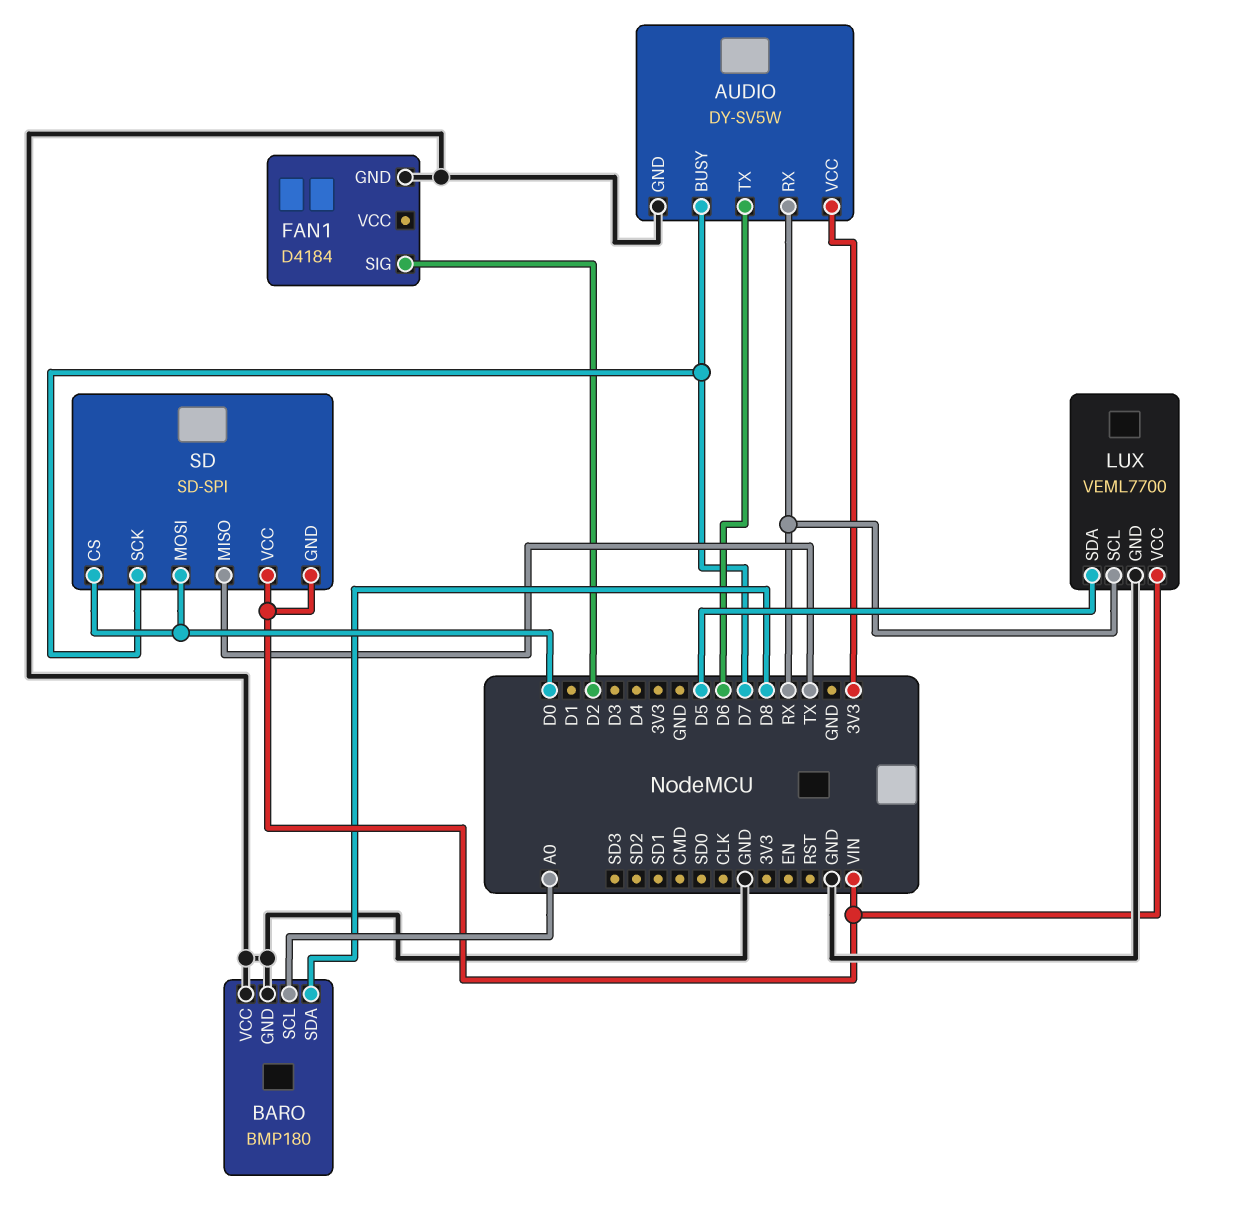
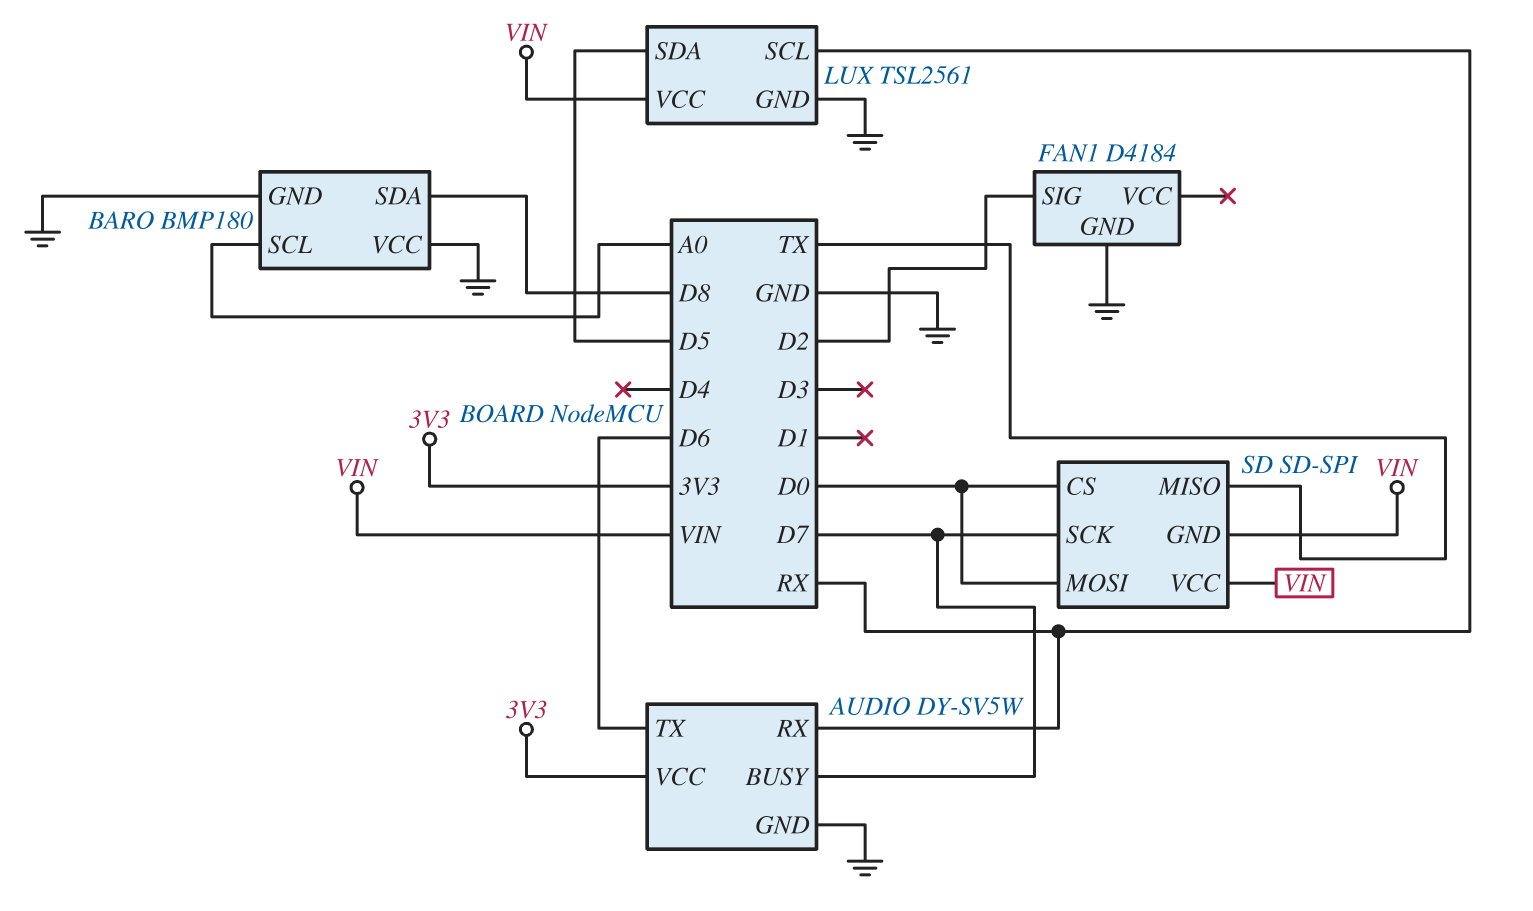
LUX: VEML7700 -> TSL2561

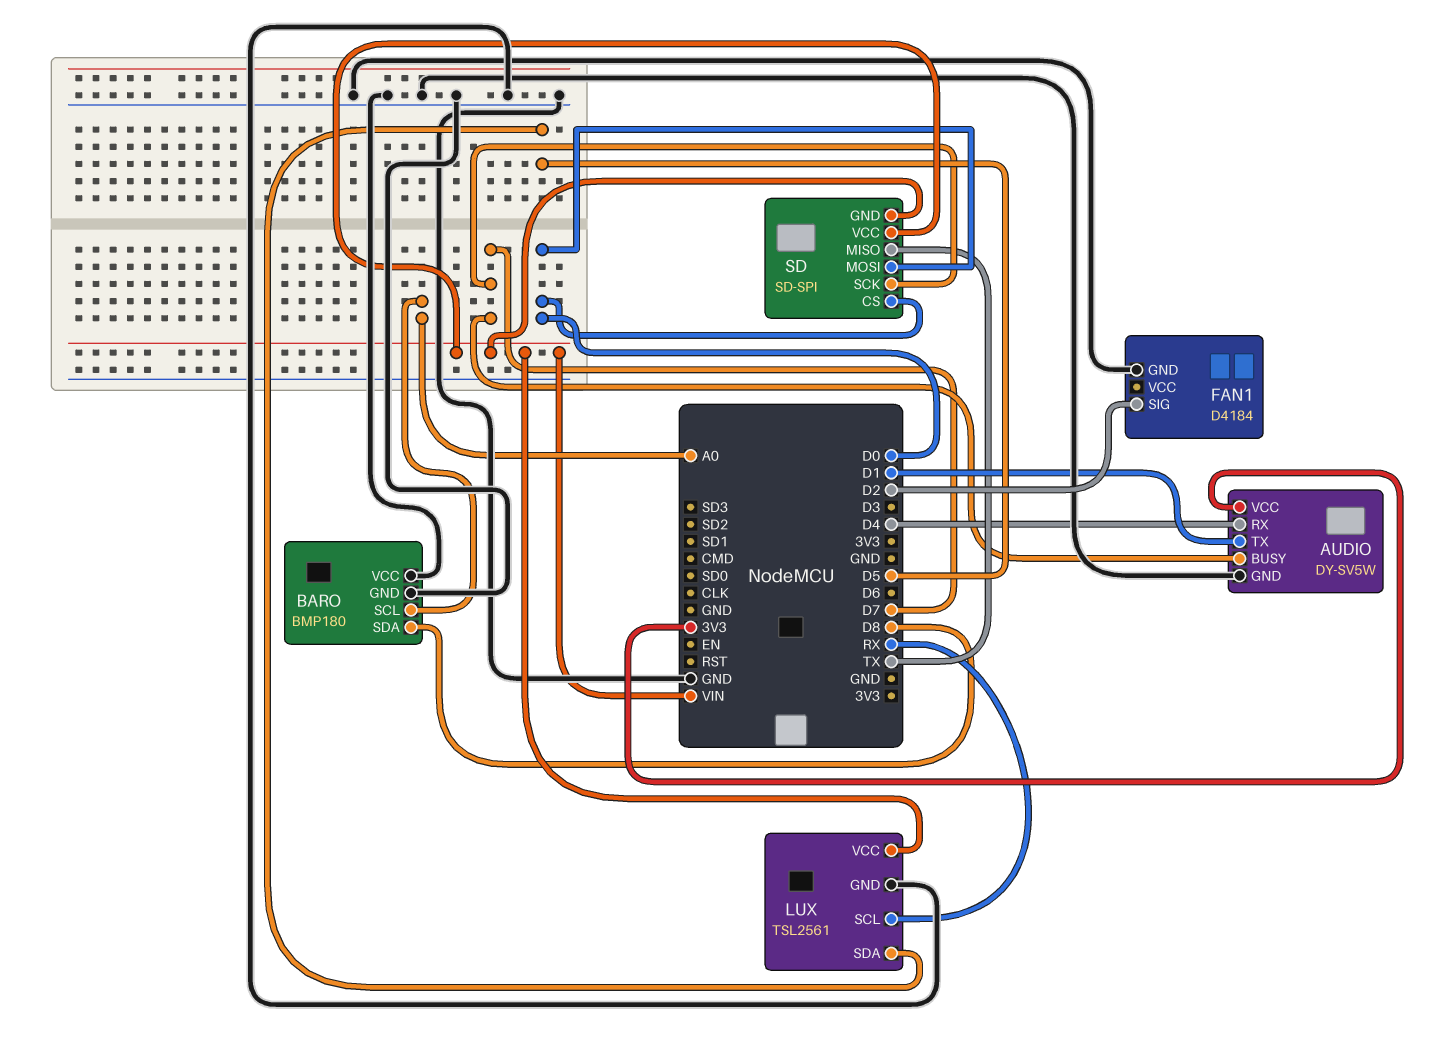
AUDIO pin RX: RX -> D4
AUDIO pin TX: D6 -> D1

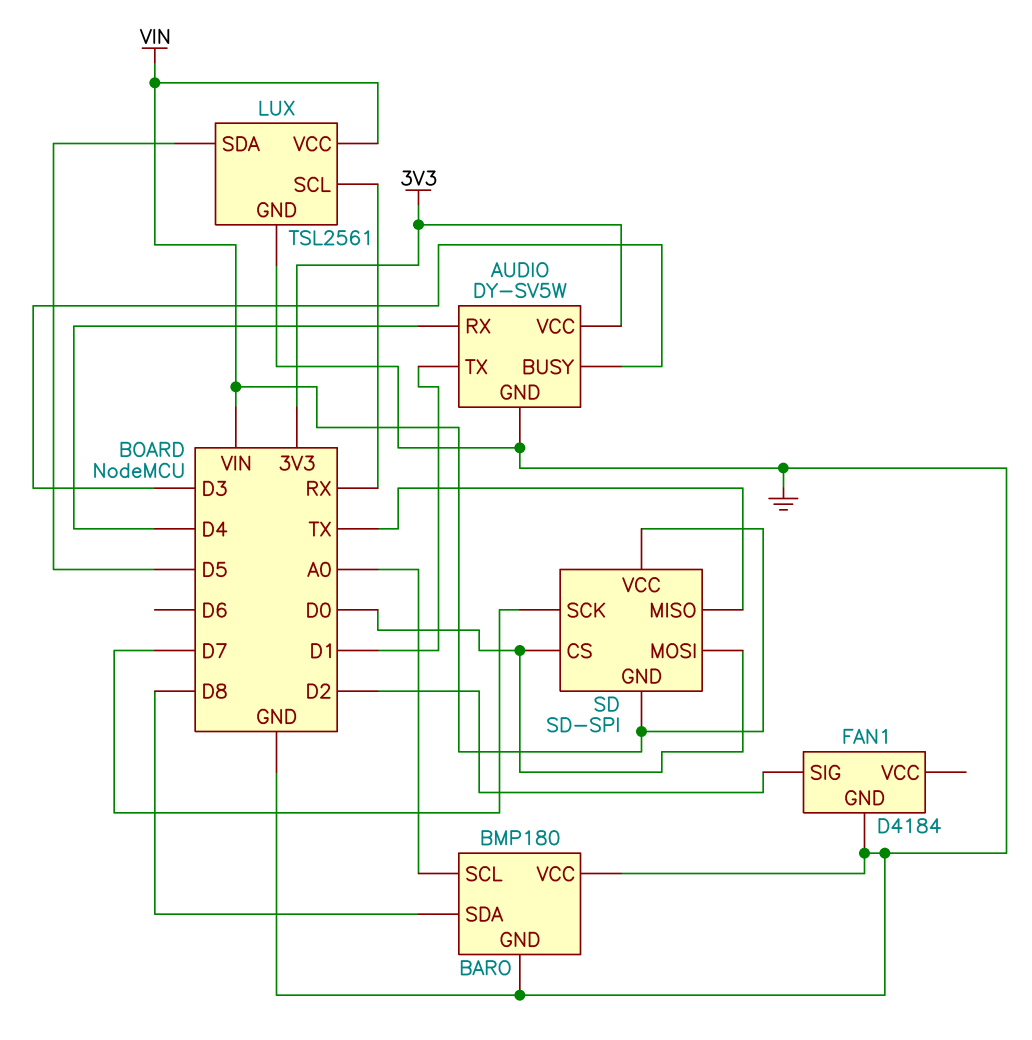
AUDIO pin BUSY: D7 -> D3

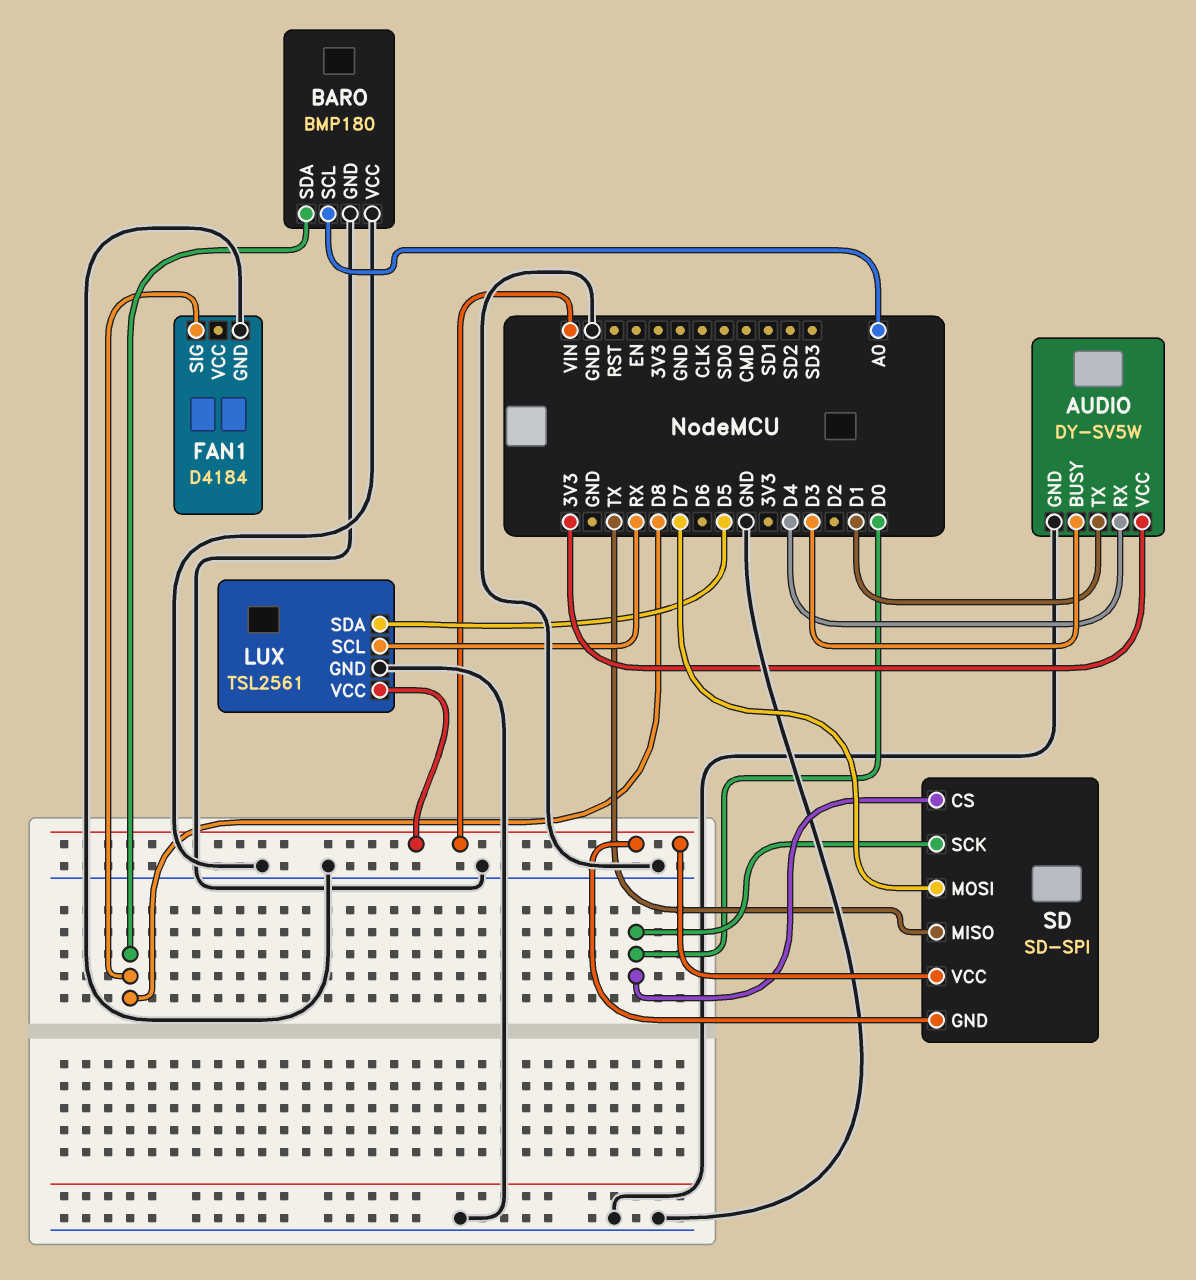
FAN1 pin SIG: D2 -> D8
SD pin MOSI: D0 -> D7
SD pin SCK: D7 -> D0

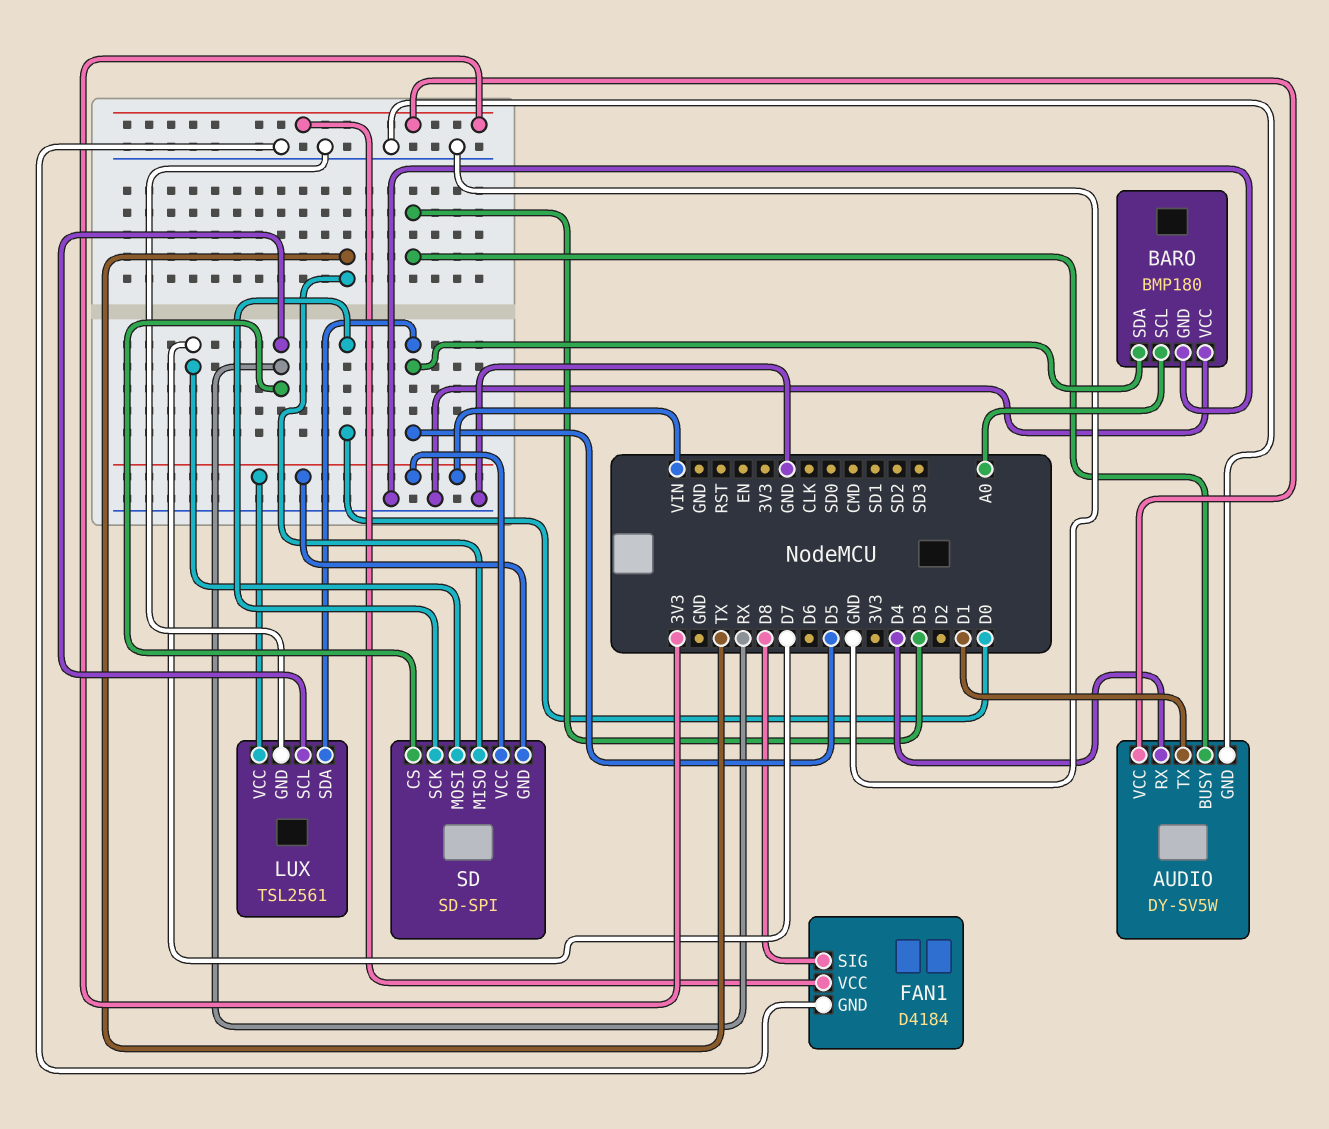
BARO pin SDA: D8 -> D5
FAN1 pin VCC: none -> 3V3
SD pin CS: D0 -> RX

